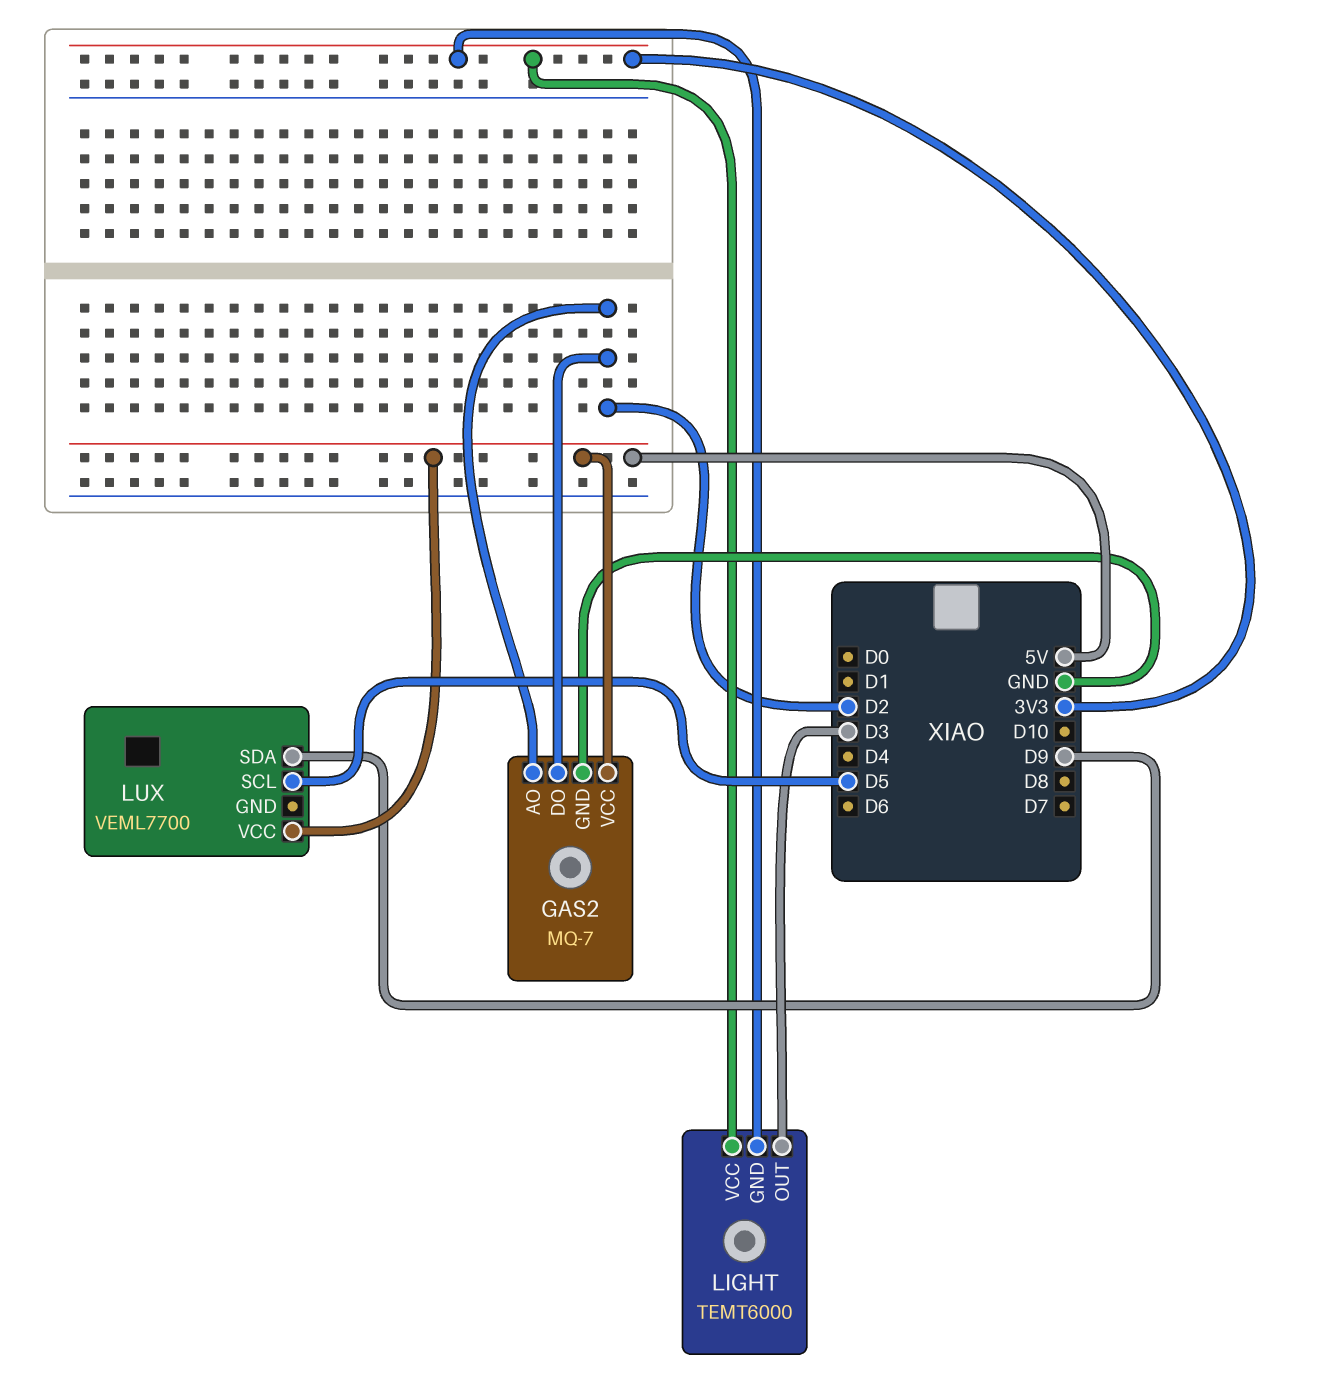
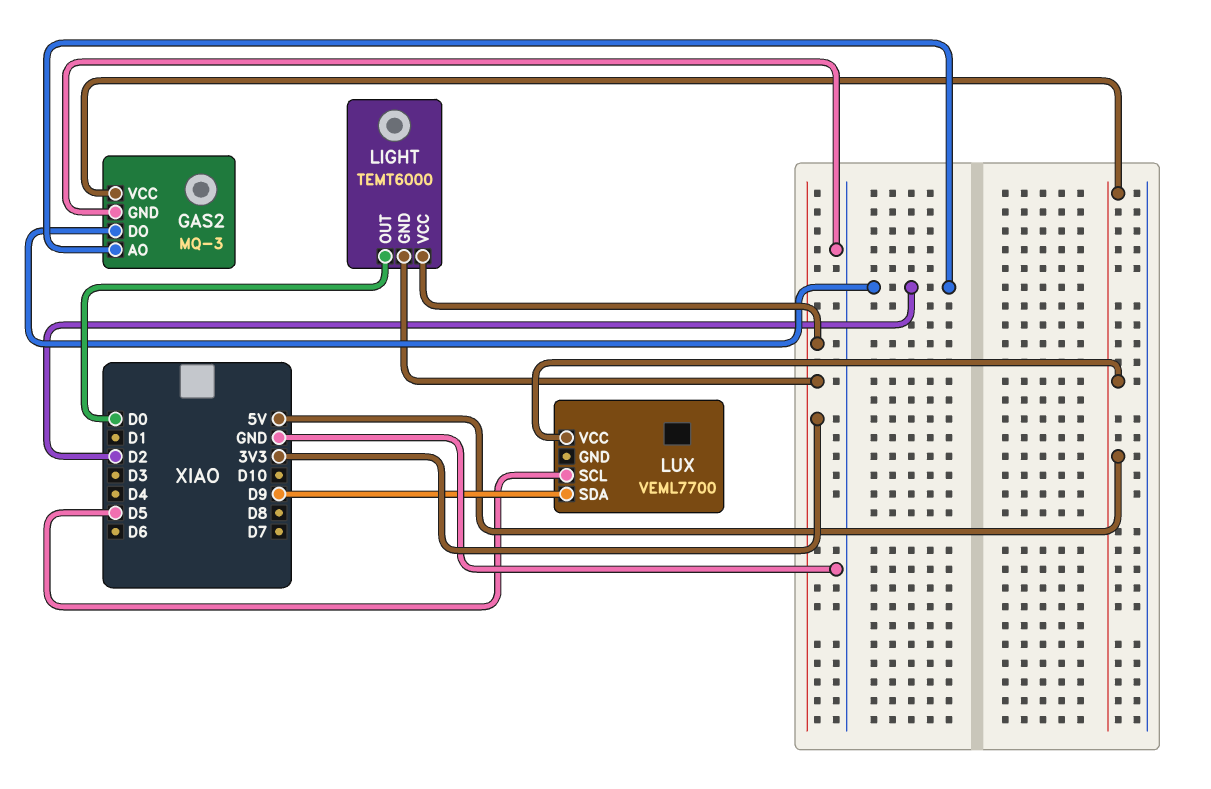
GAS2: MQ-7 -> MQ-3
LIGHT pin OUT: D3 -> D0

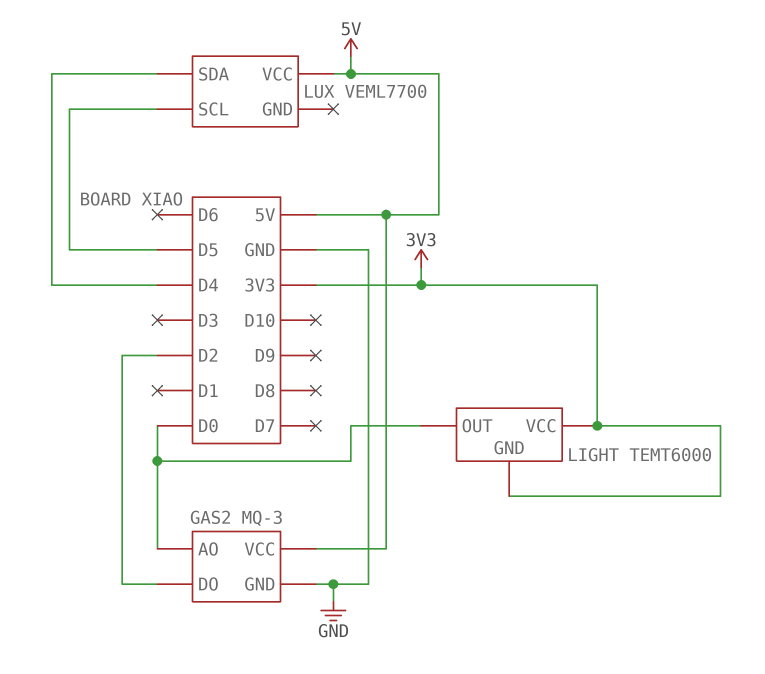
GAS2 pin AO: D2 -> D0
LUX pin SDA: D9 -> D4

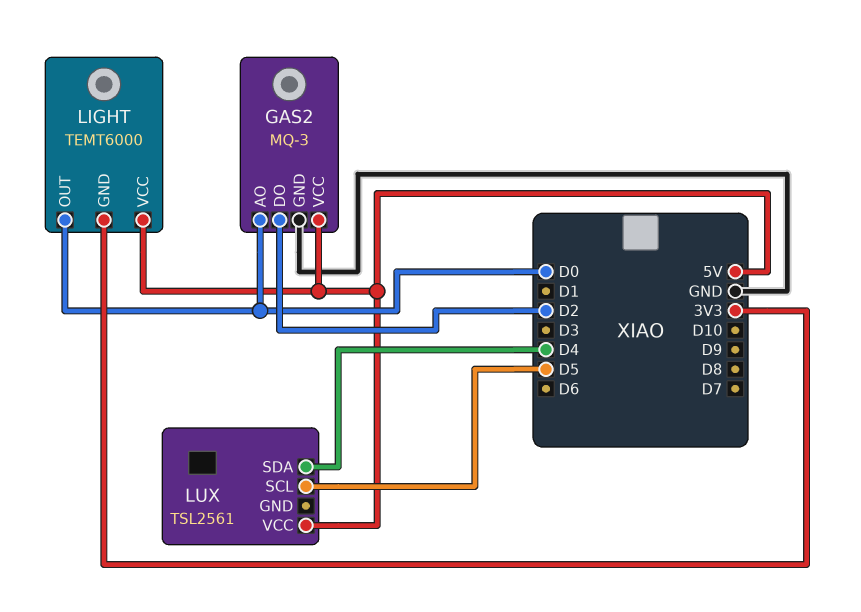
LIGHT pin VCC: 3V3 -> 5V
LUX: VEML7700 -> TSL2561

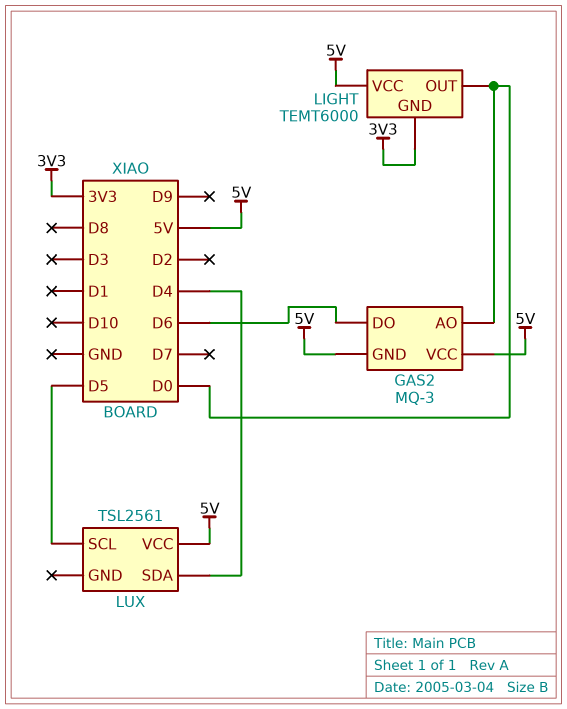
GAS2 pin DO: D2 -> D6
GAS2 pin GND: GND -> 5V

